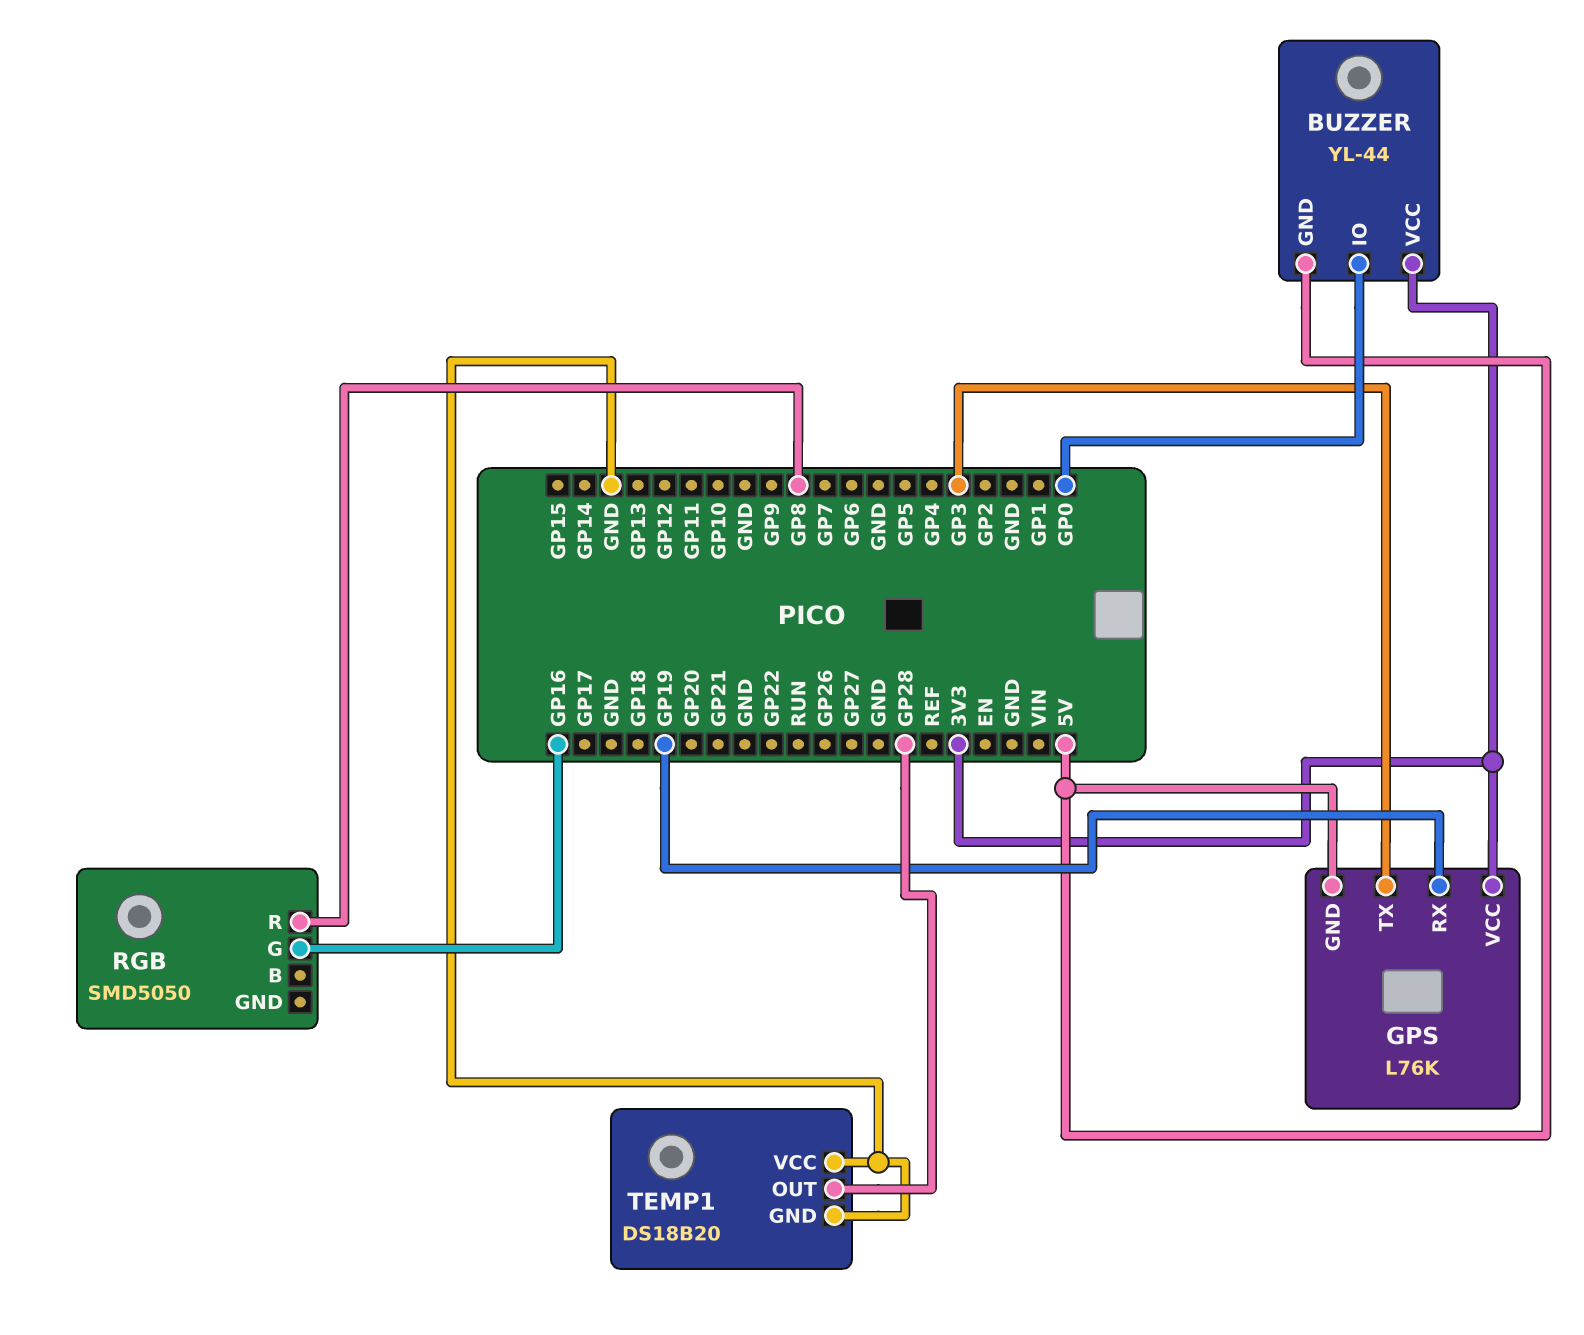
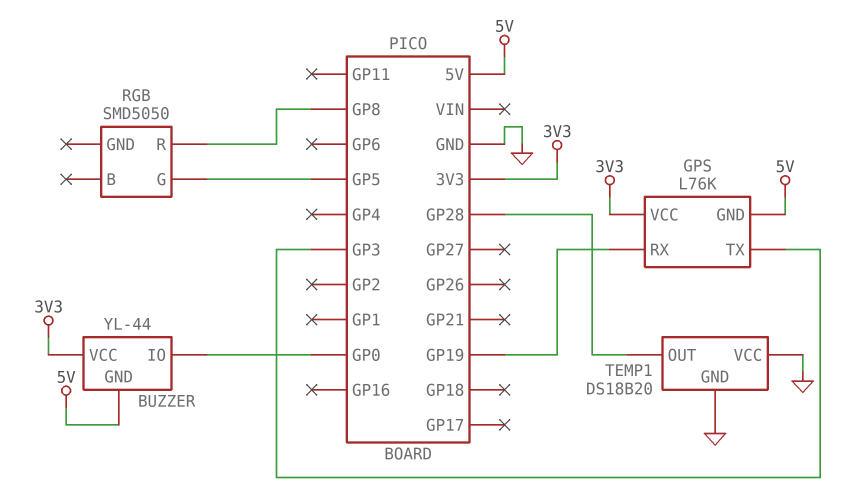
RGB pin G: GP16 -> GP5

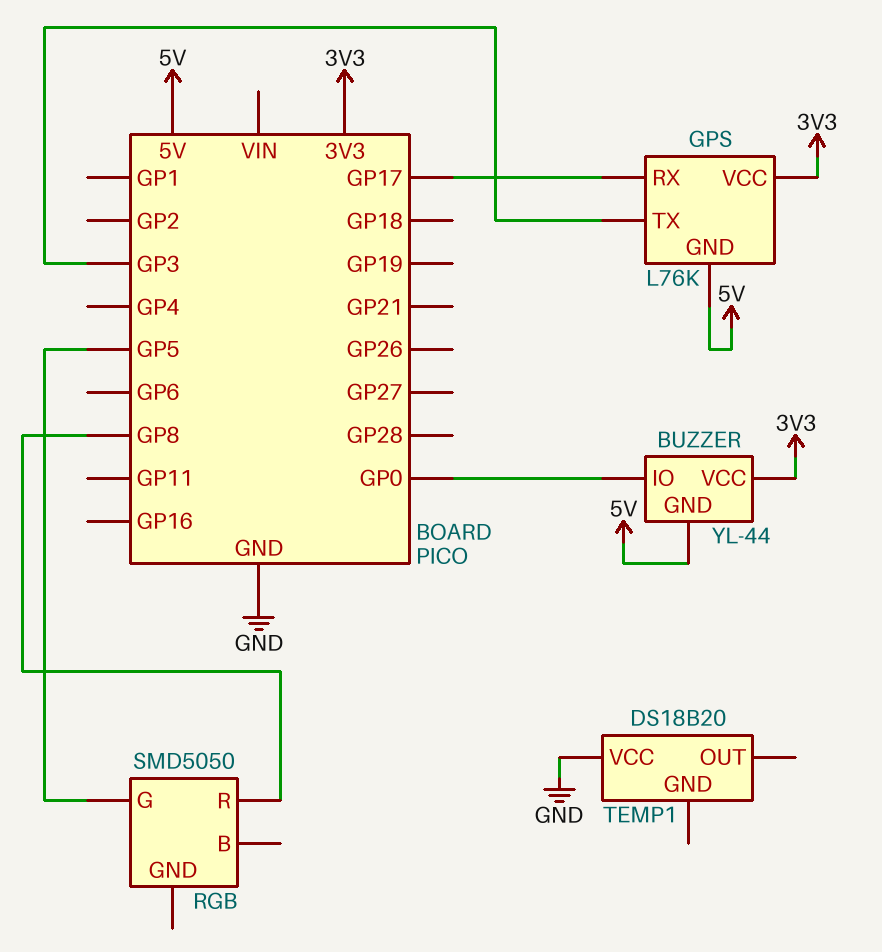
GPS pin RX: GP19 -> GP17
TEMP1 pin GND: GND -> none
TEMP1 pin OUT: GP28 -> none

